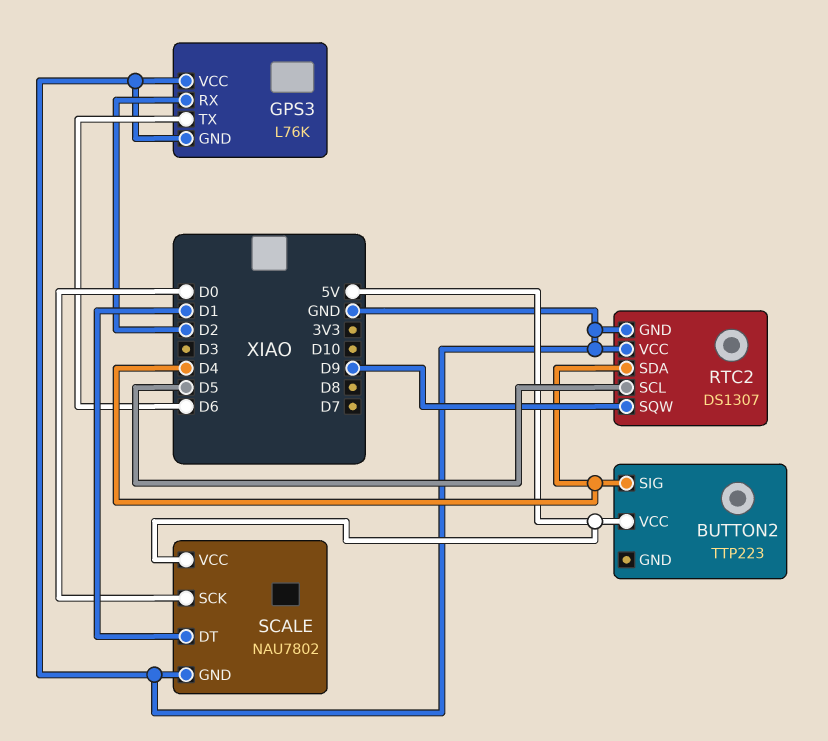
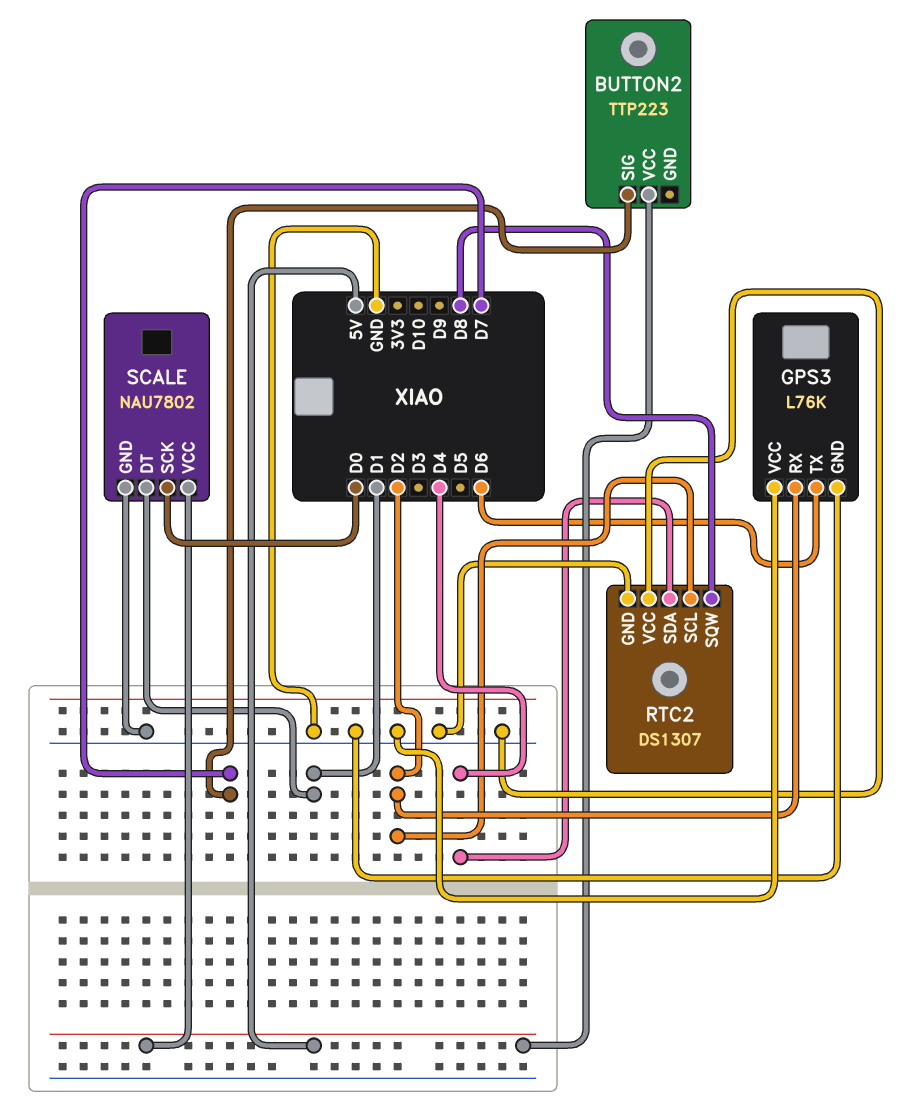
BUTTON2 pin SIG: D4 -> D7
RTC2 pin SCL: D5 -> D2
RTC2 pin SQW: D9 -> D8

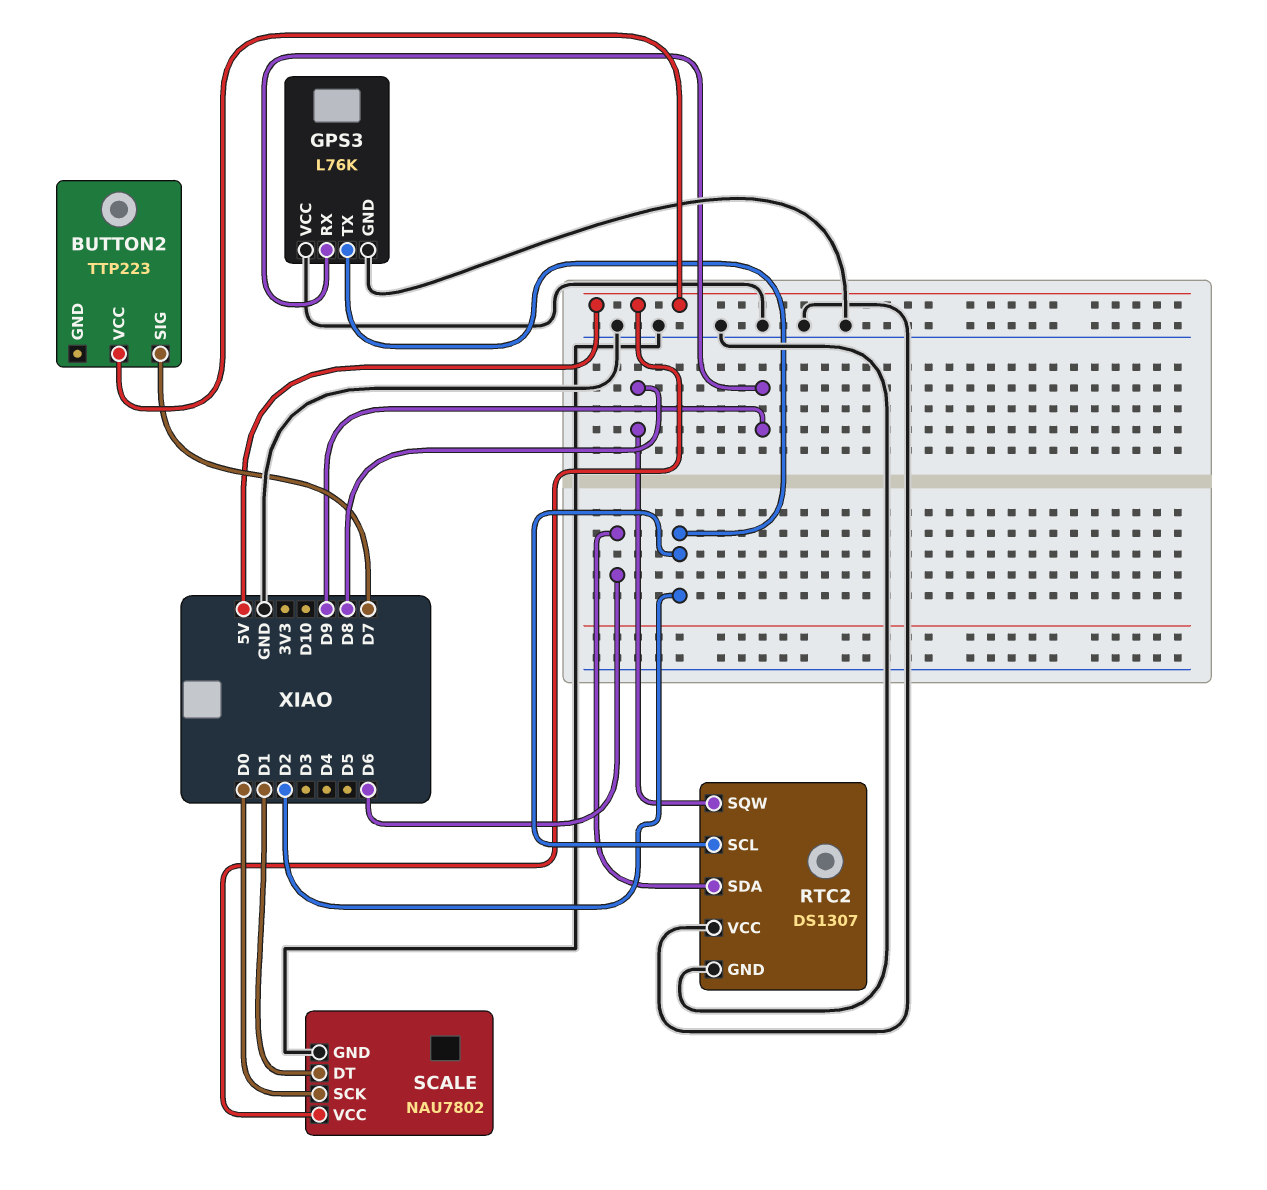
GPS3 pin RX: D2 -> D9
GPS3 pin TX: D6 -> D2
RTC2 pin SDA: D4 -> D6

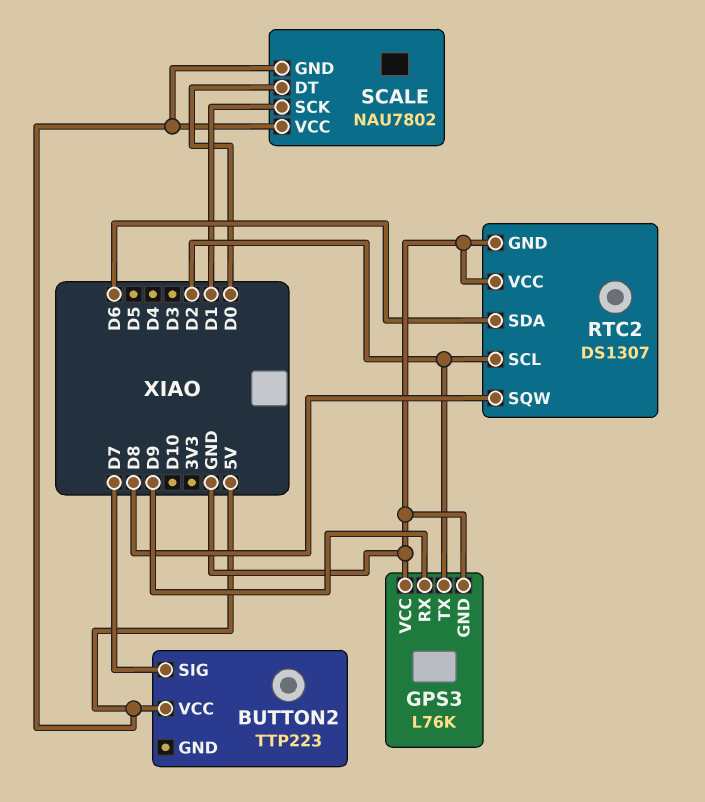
SCALE pin DT: D1 -> D0
SCALE pin GND: GND -> 5V
SCALE pin SCK: D0 -> D1

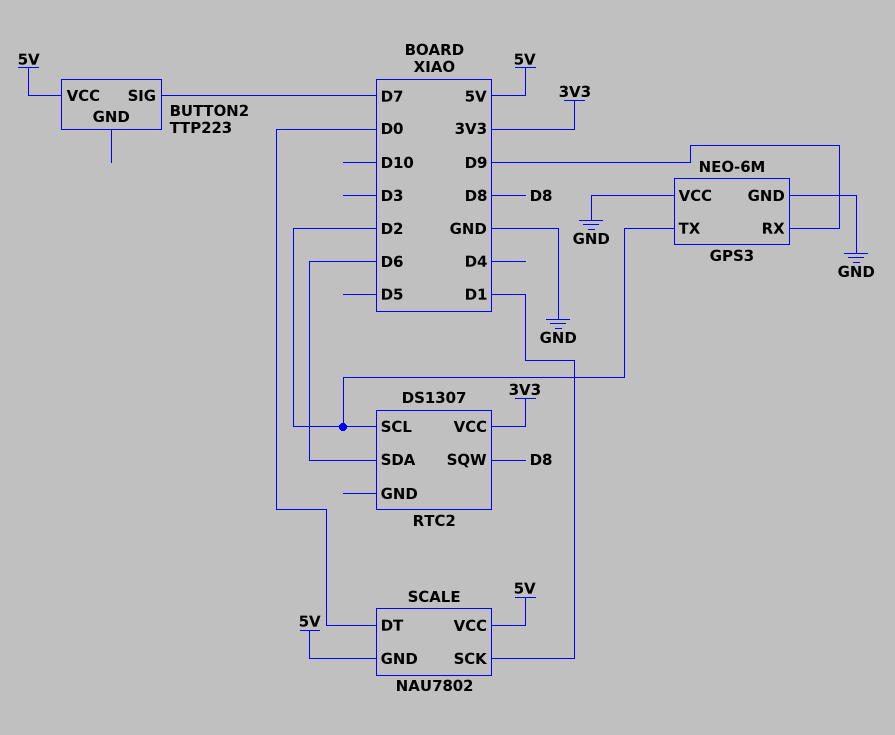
GPS3: L76K -> NEO-6M
RTC2 pin GND: GND -> none
RTC2 pin VCC: GND -> 3V3

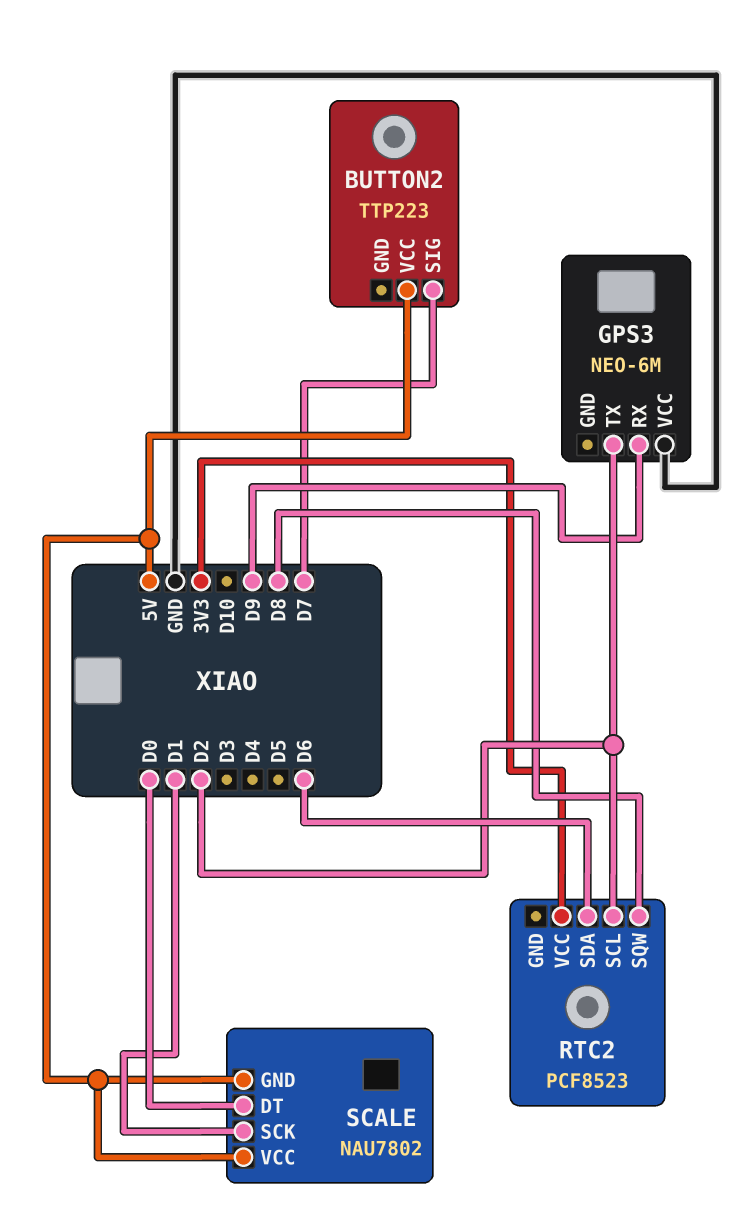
GPS3 pin GND: GND -> none
RTC2: DS1307 -> PCF8523

